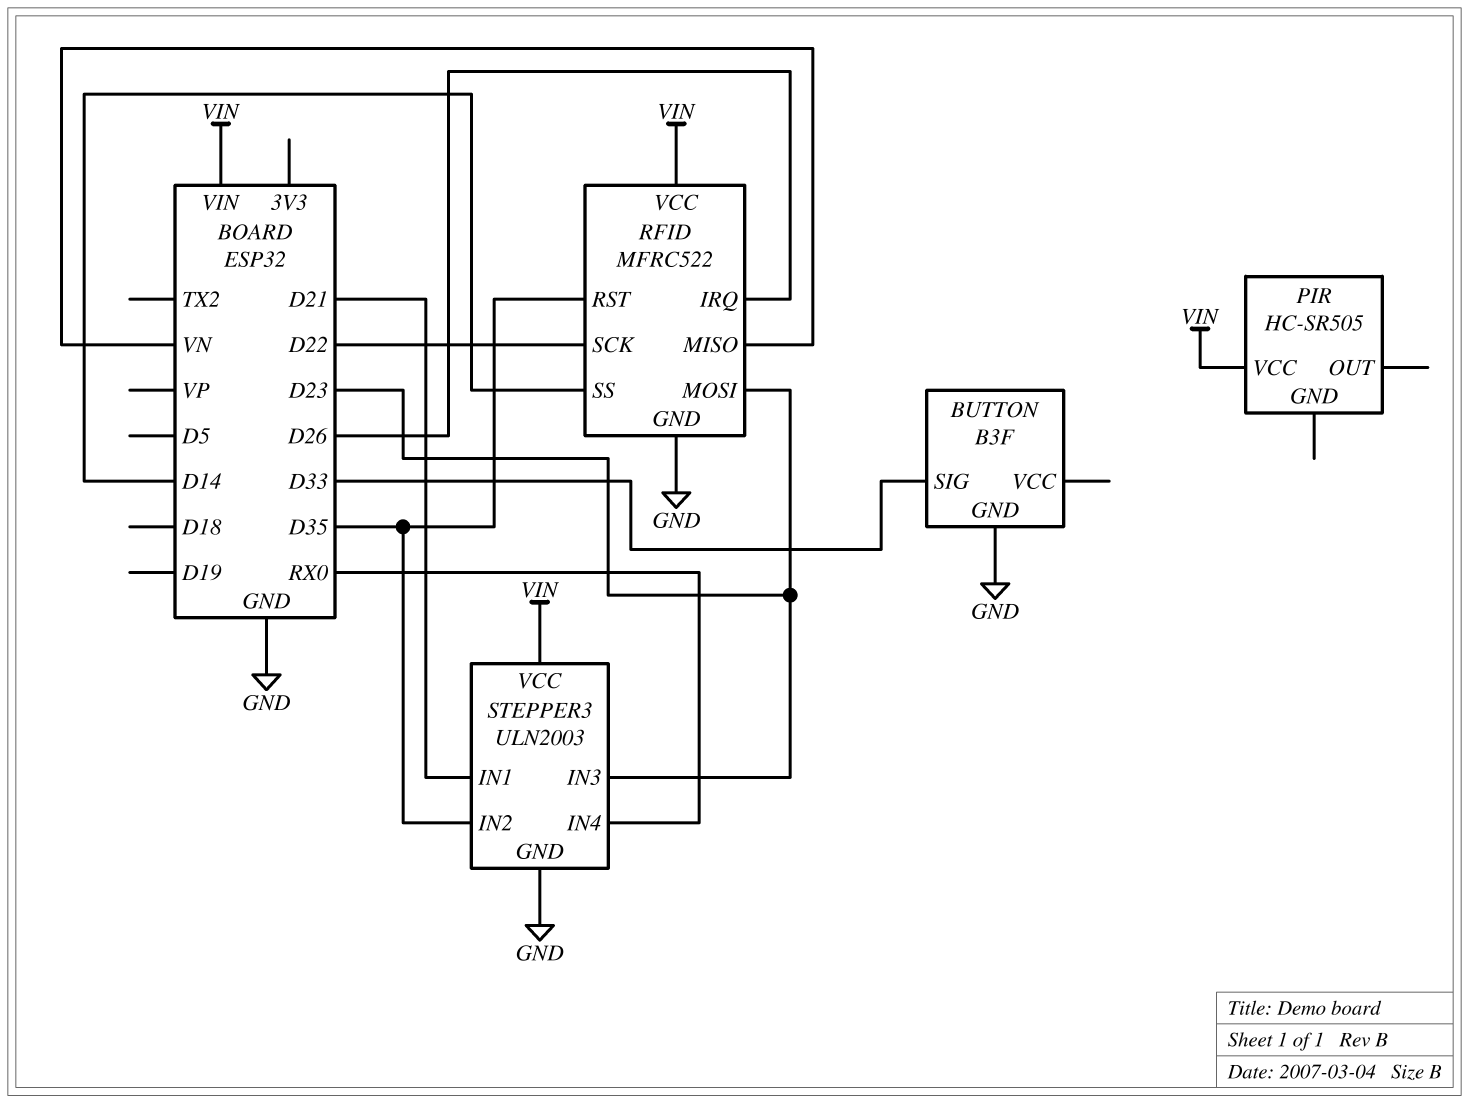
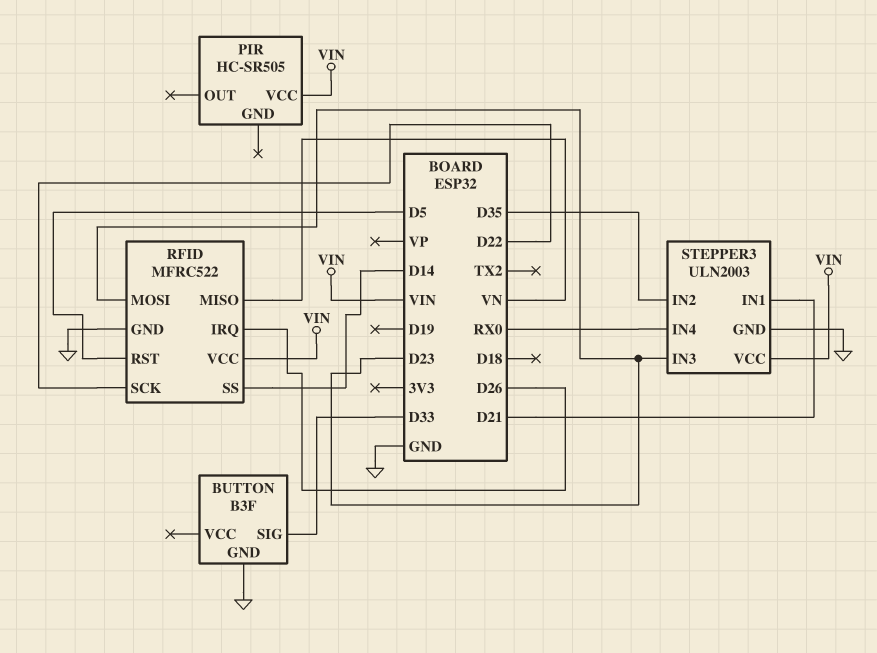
RFID pin RST: D35 -> D5

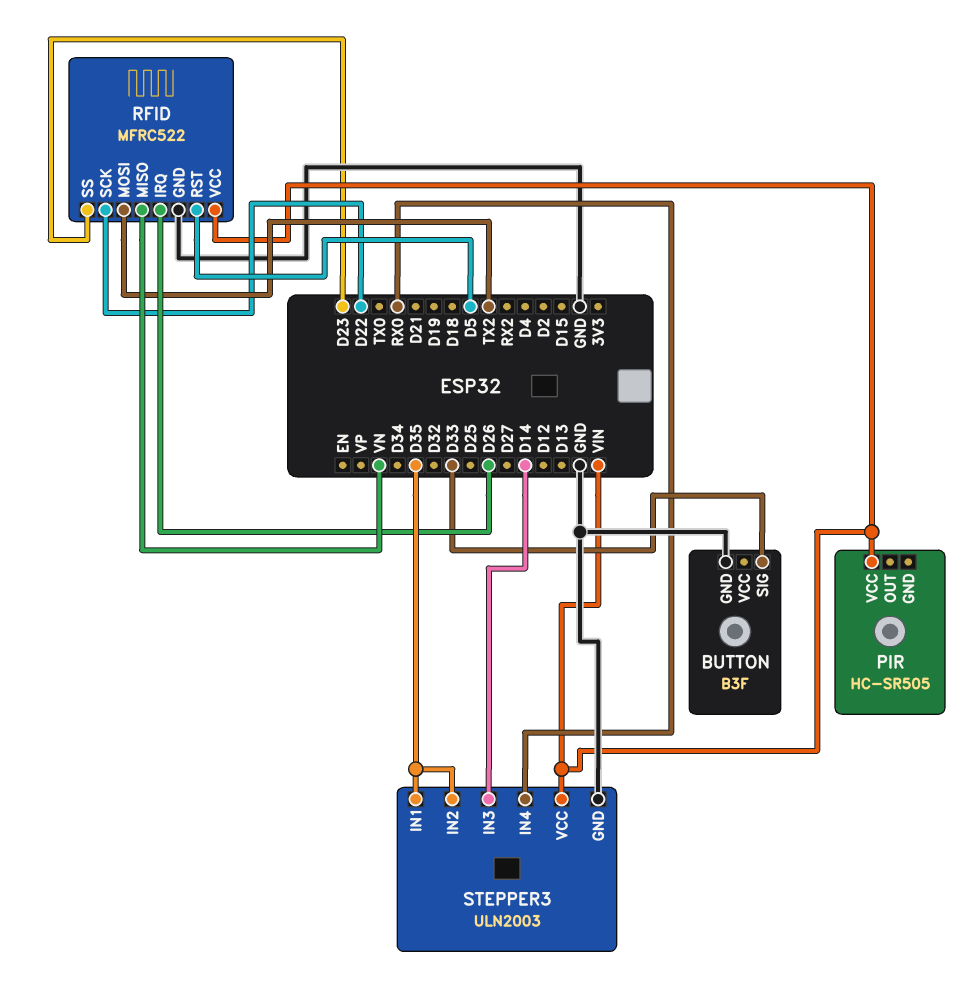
RFID pin MOSI: D23 -> TX2
RFID pin SS: D14 -> D23
STEPPER3 pin IN1: D21 -> D35
STEPPER3 pin IN3: D23 -> D14

